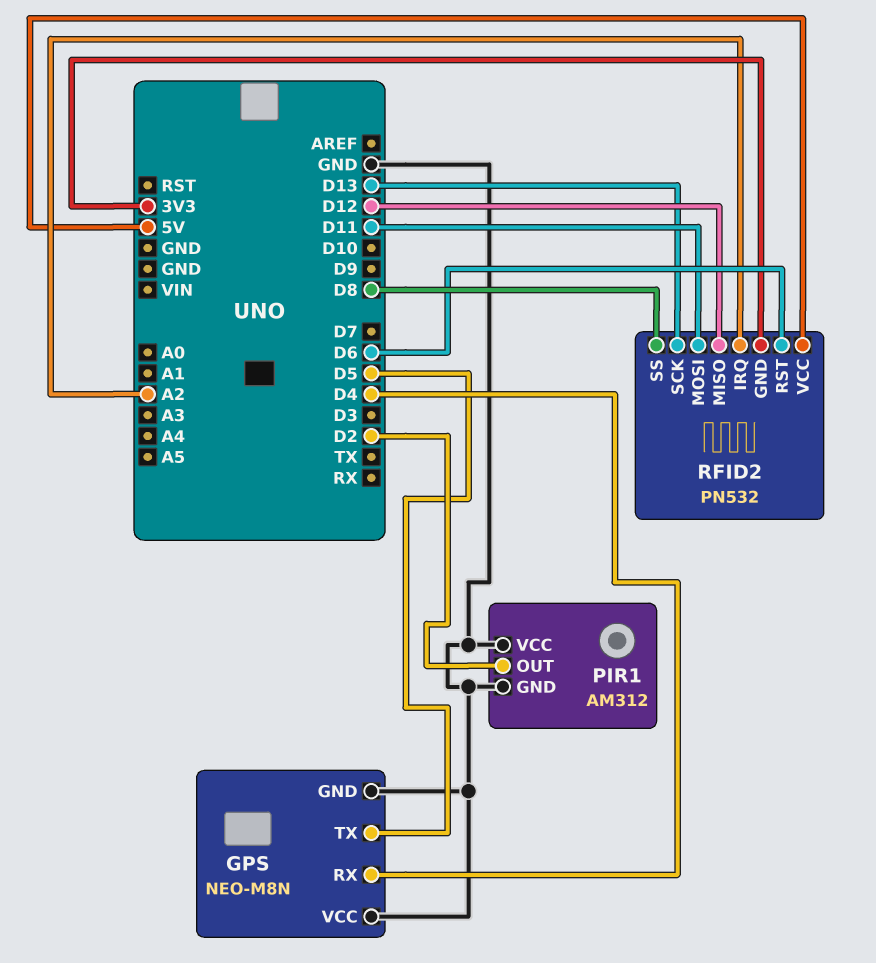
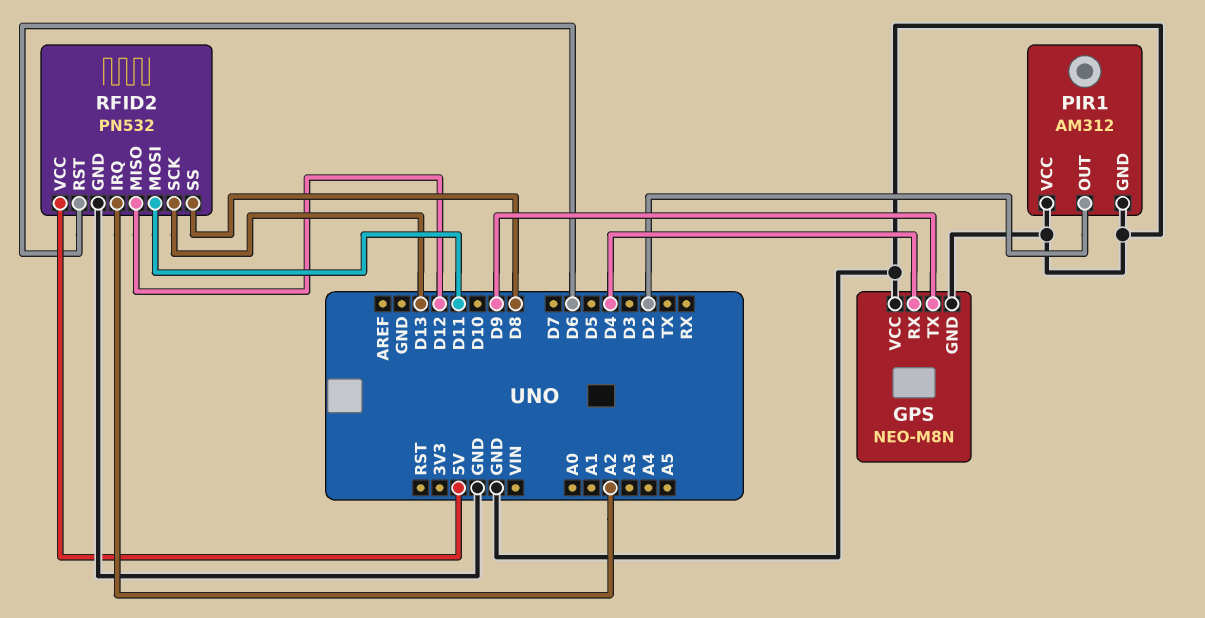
GPS pin TX: D5 -> D9
RFID2 pin GND: 3V3 -> GND

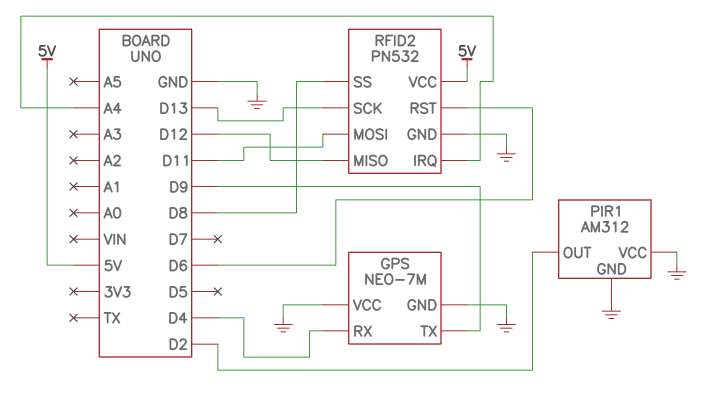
GPS: NEO-M8N -> NEO-7M
RFID2 pin IRQ: A2 -> A4

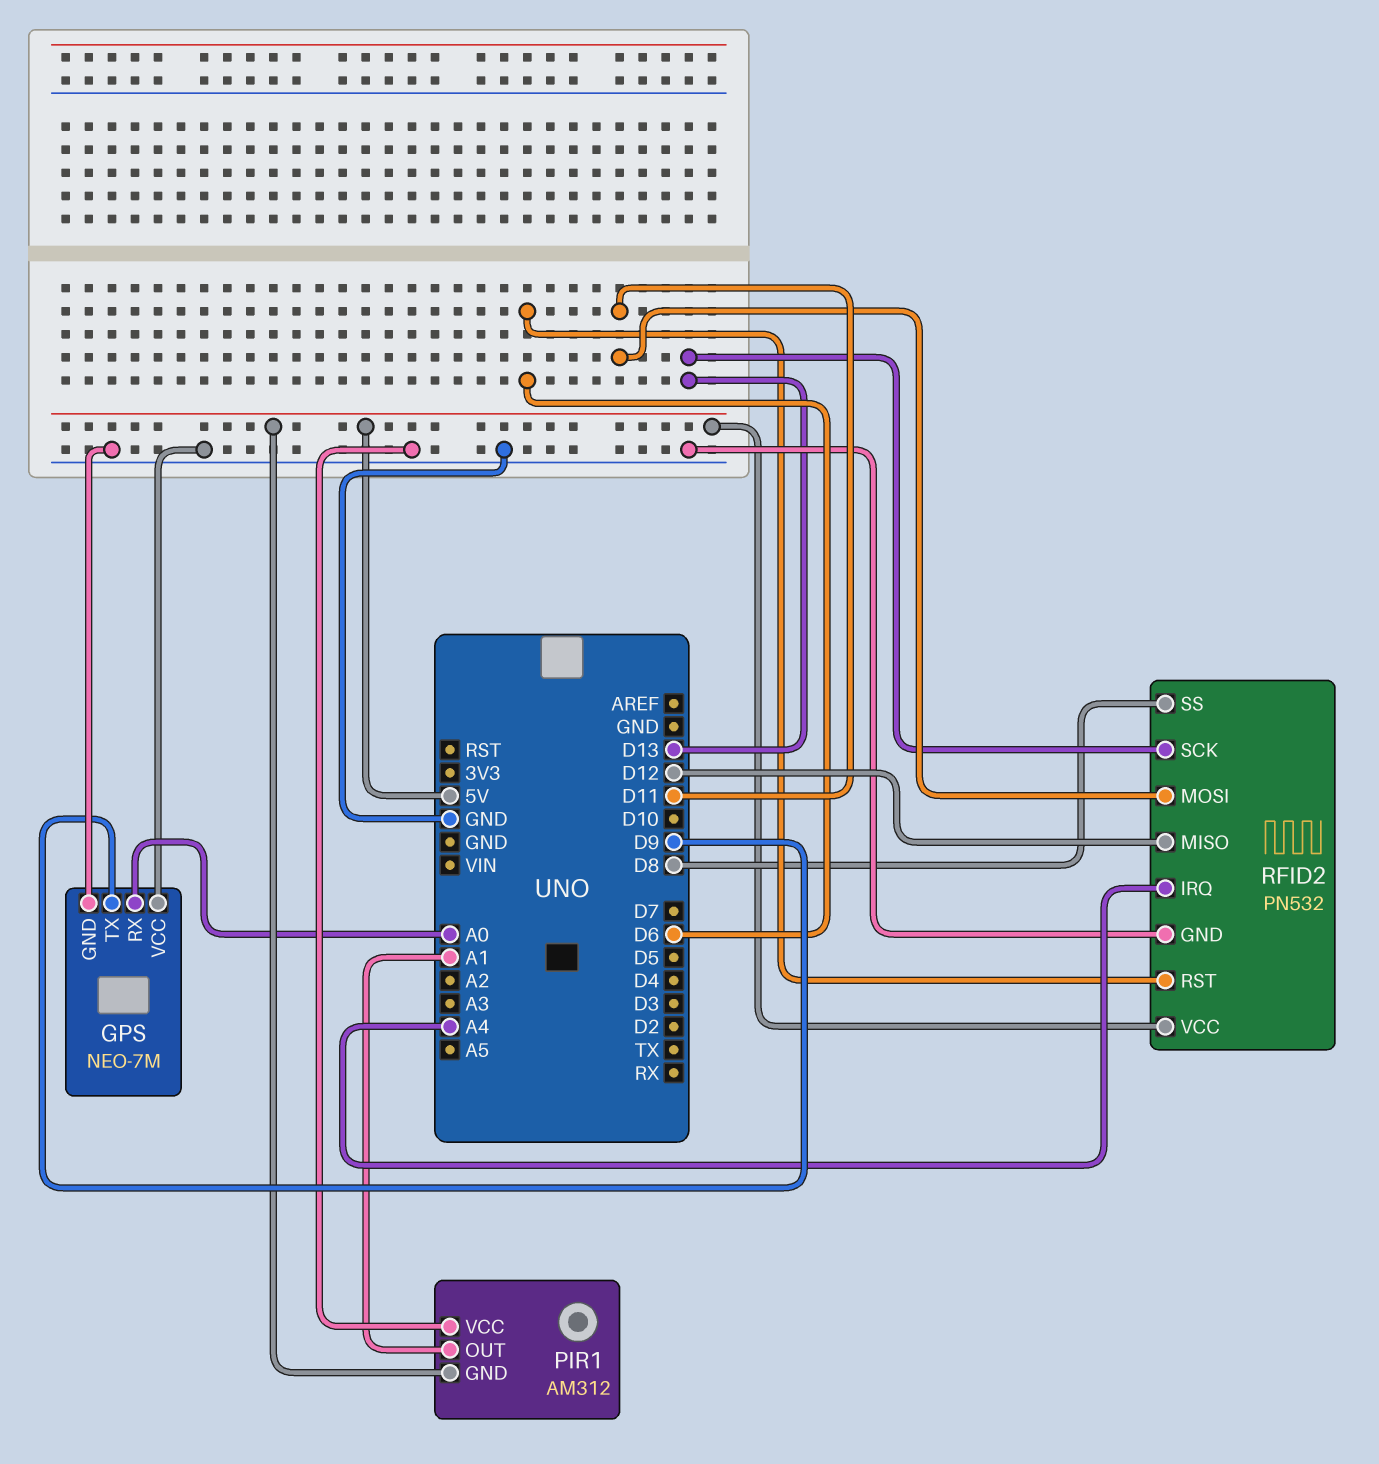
GPS pin RX: D4 -> A0
PIR1 pin GND: GND -> 5V
PIR1 pin OUT: D2 -> A1

